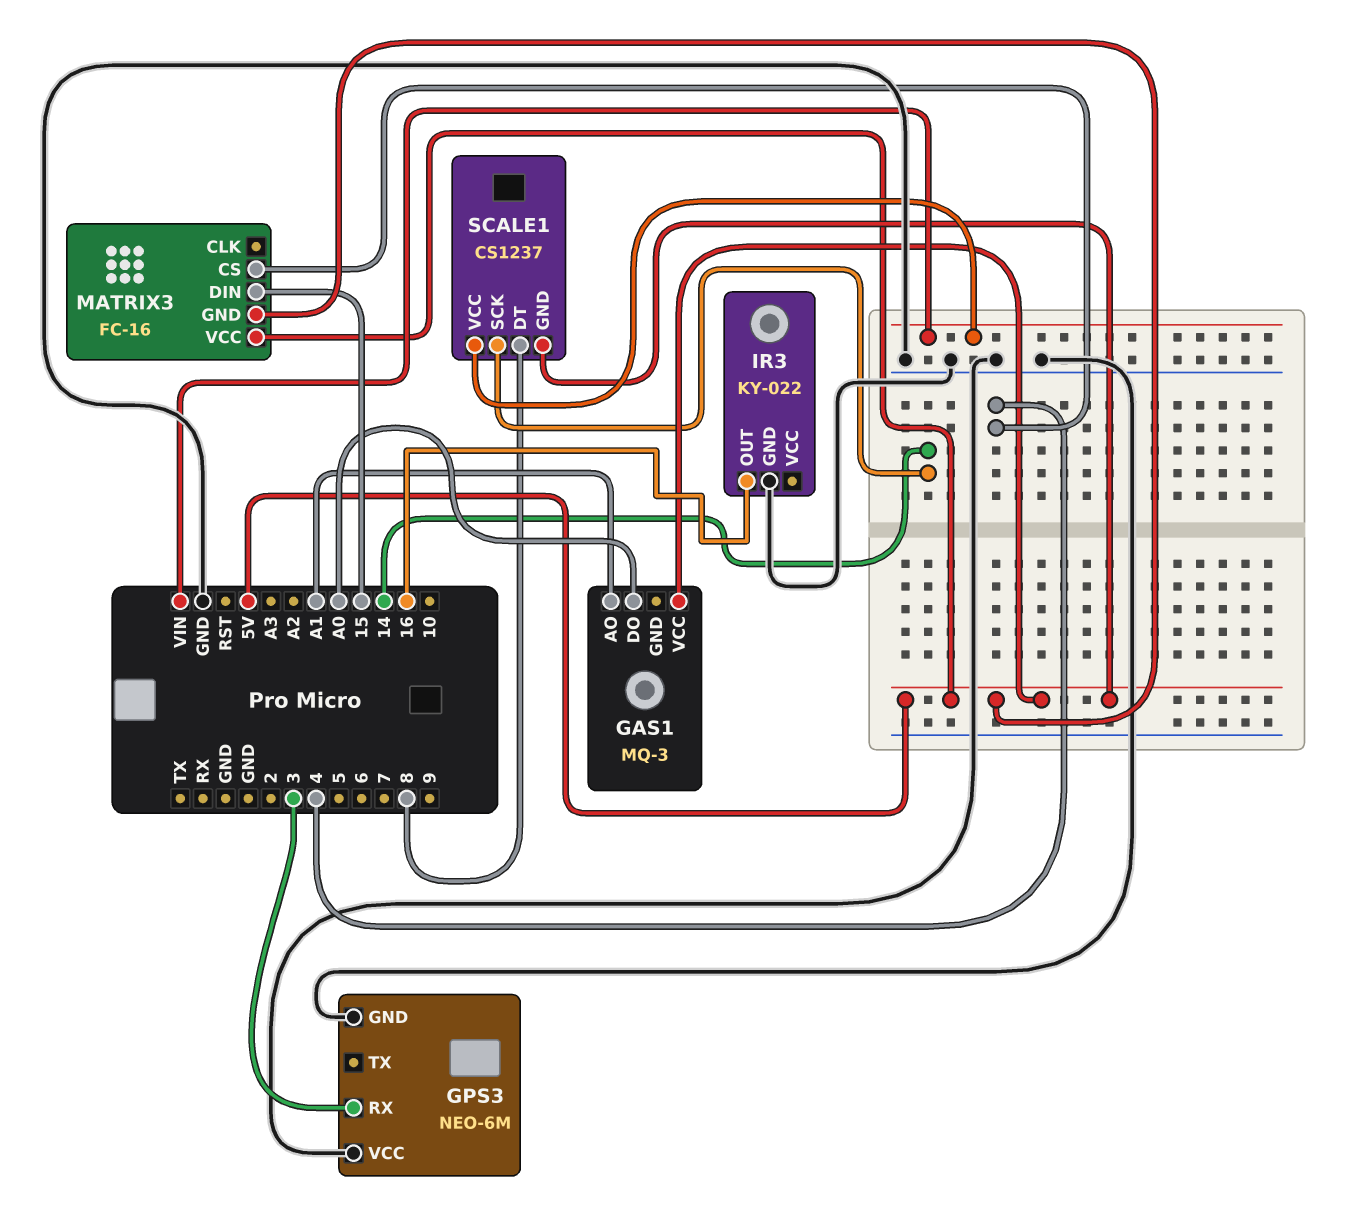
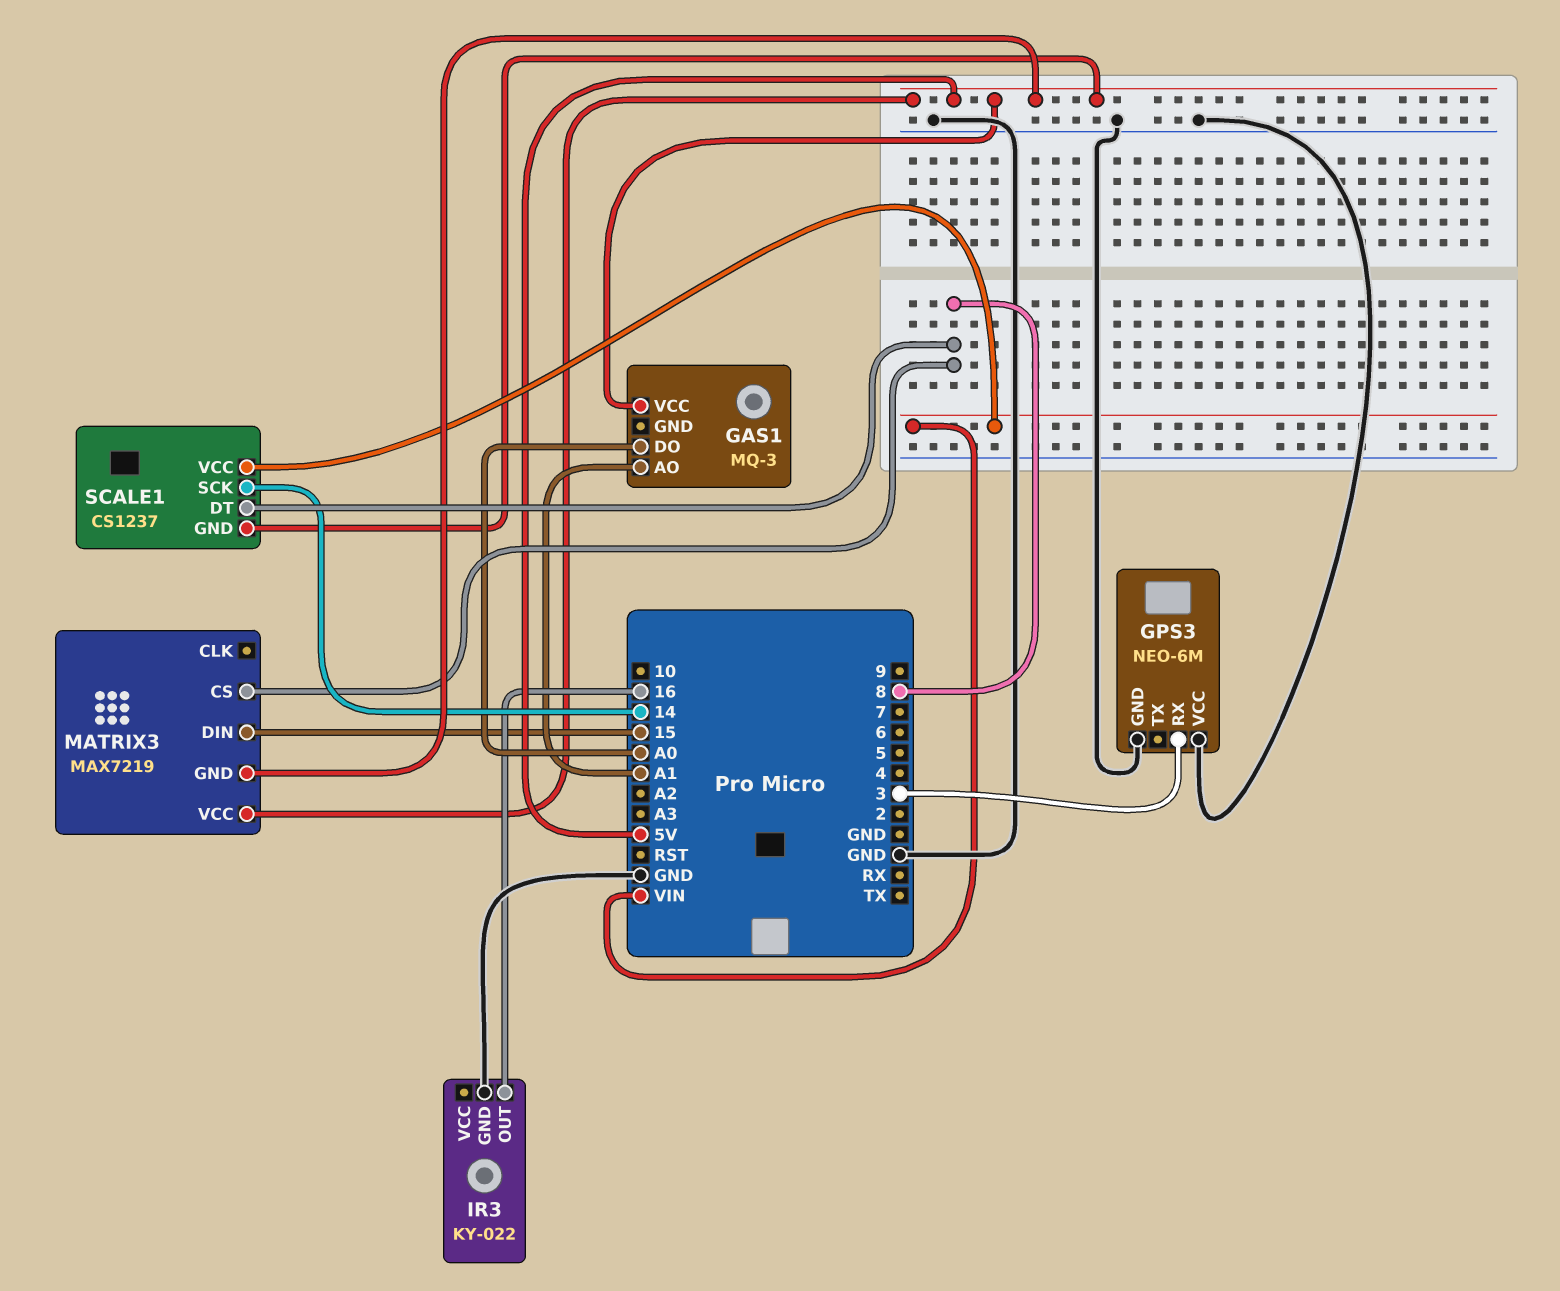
MATRIX3: FC-16 -> MAX7219
MATRIX3 pin CS: 4 -> 8

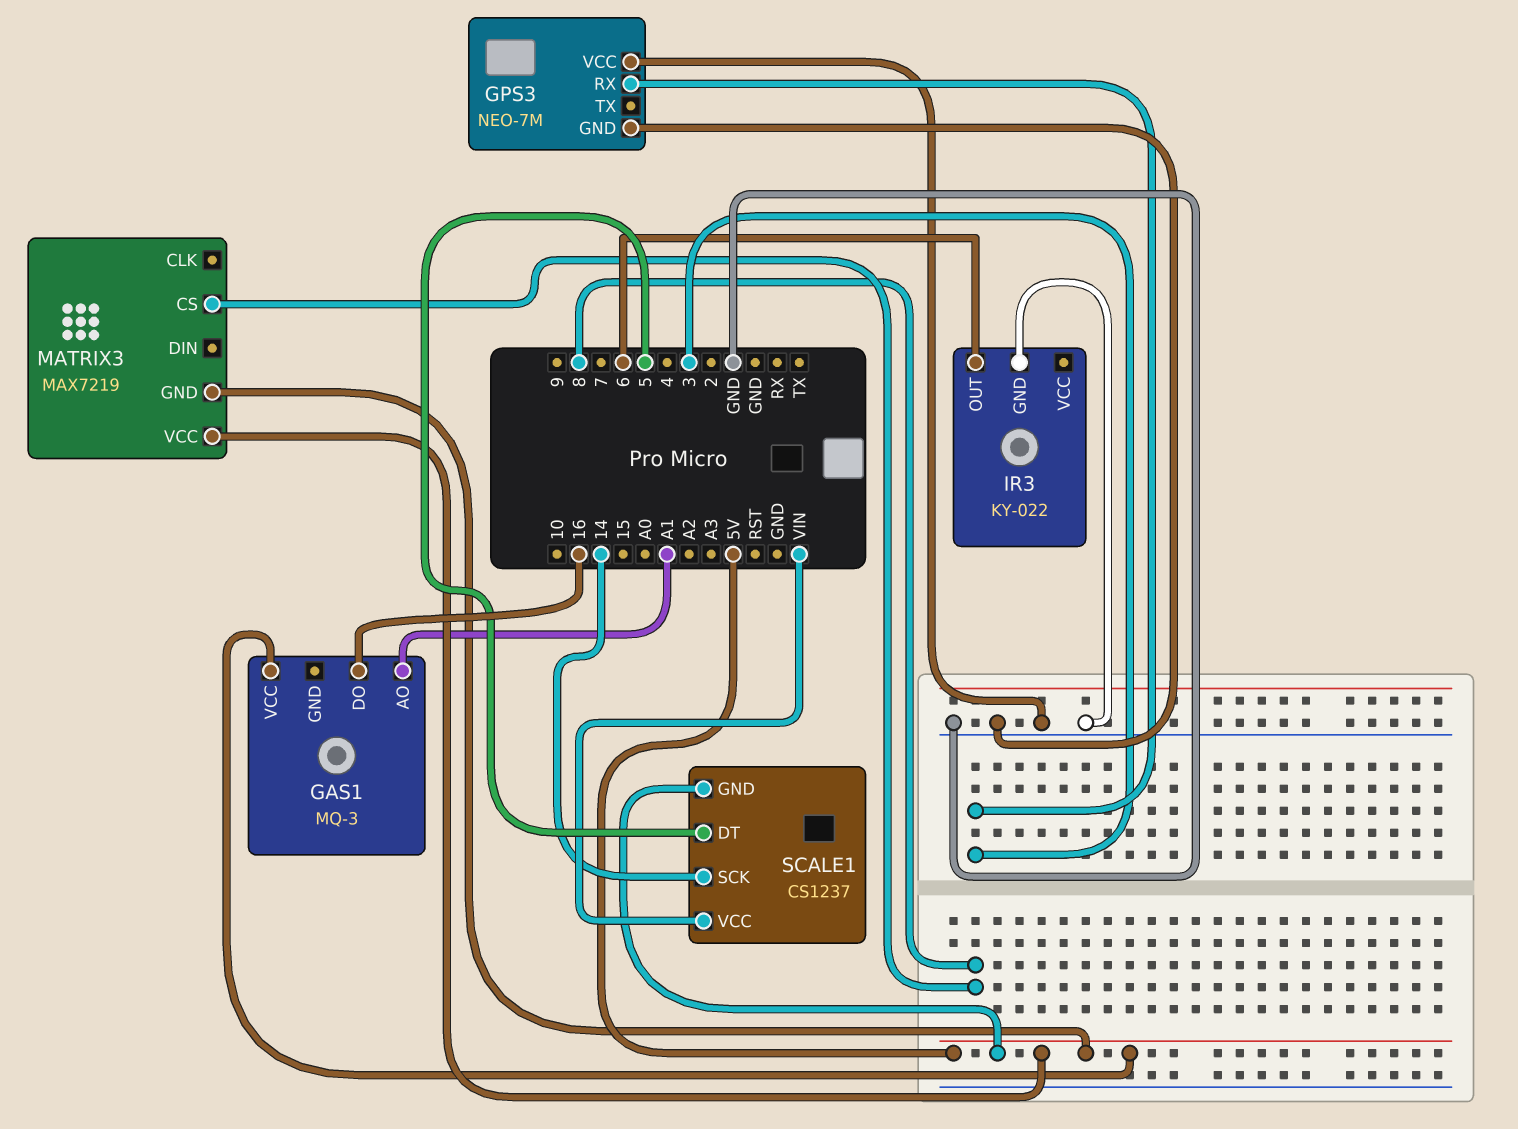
GAS1 pin DO: A0 -> 16
GPS3: NEO-6M -> NEO-7M
IR3 pin OUT: 16 -> 6
MATRIX3 pin DIN: 15 -> none
SCALE1 pin DT: 8 -> 5

